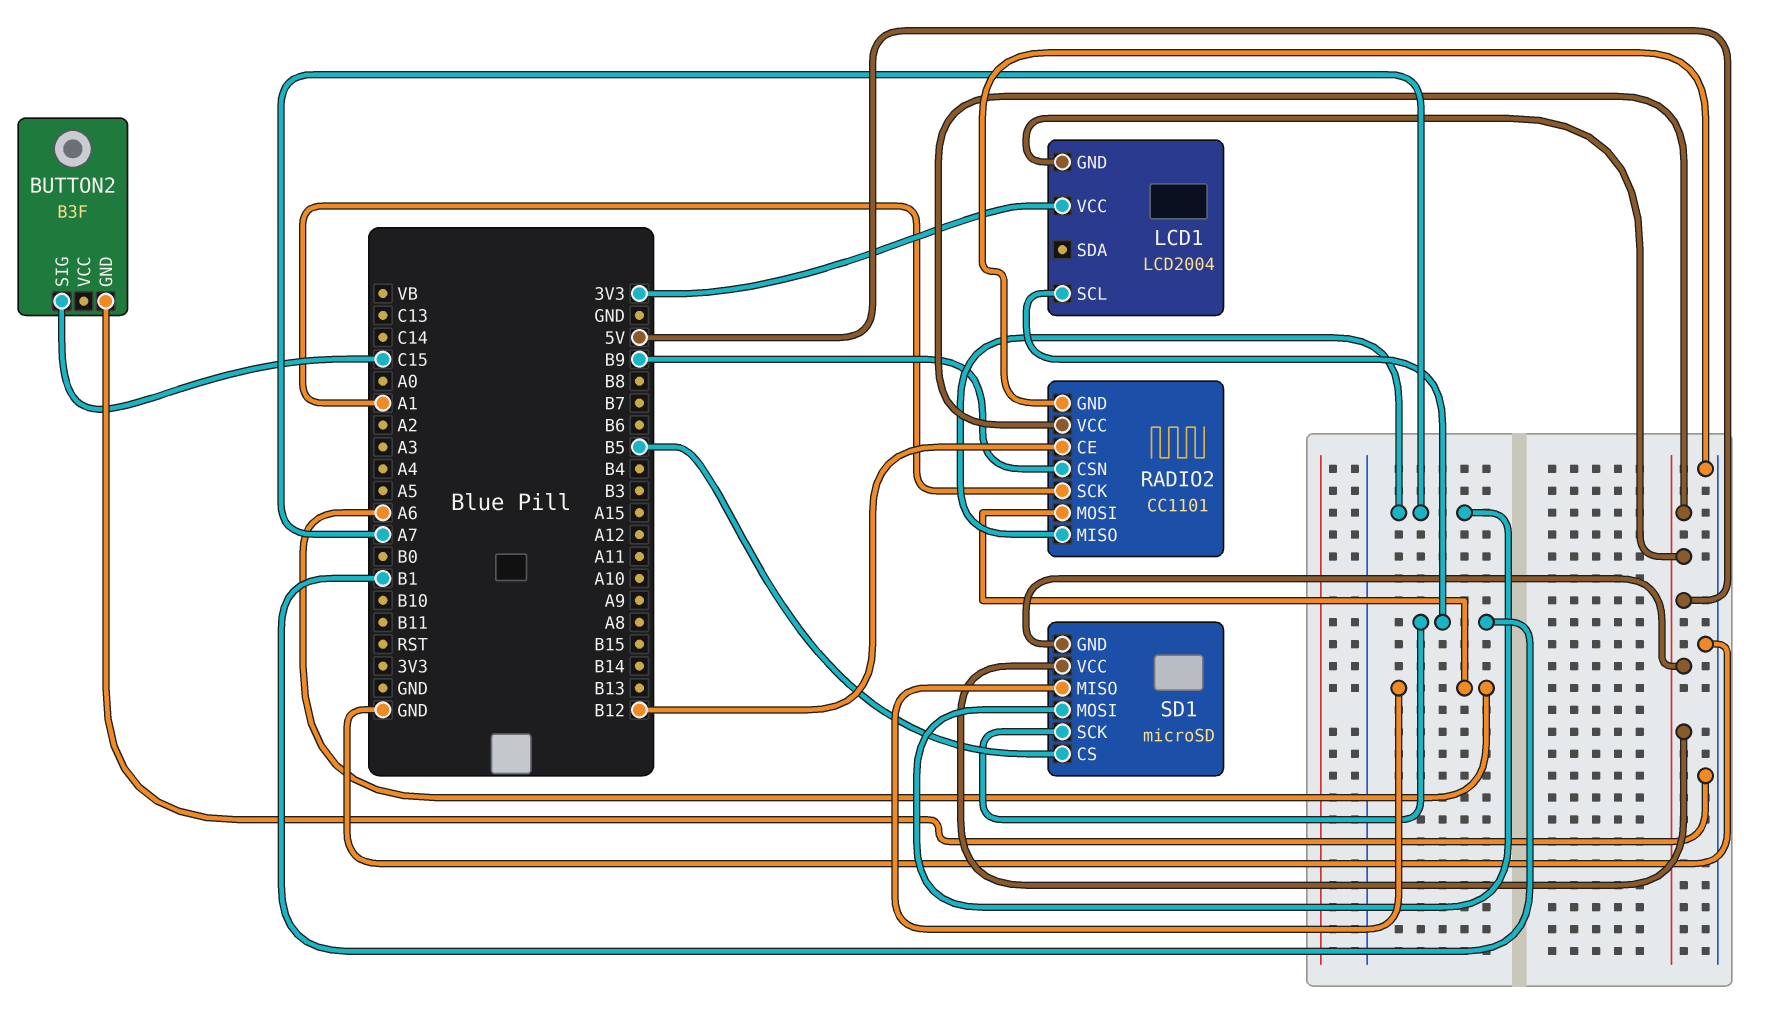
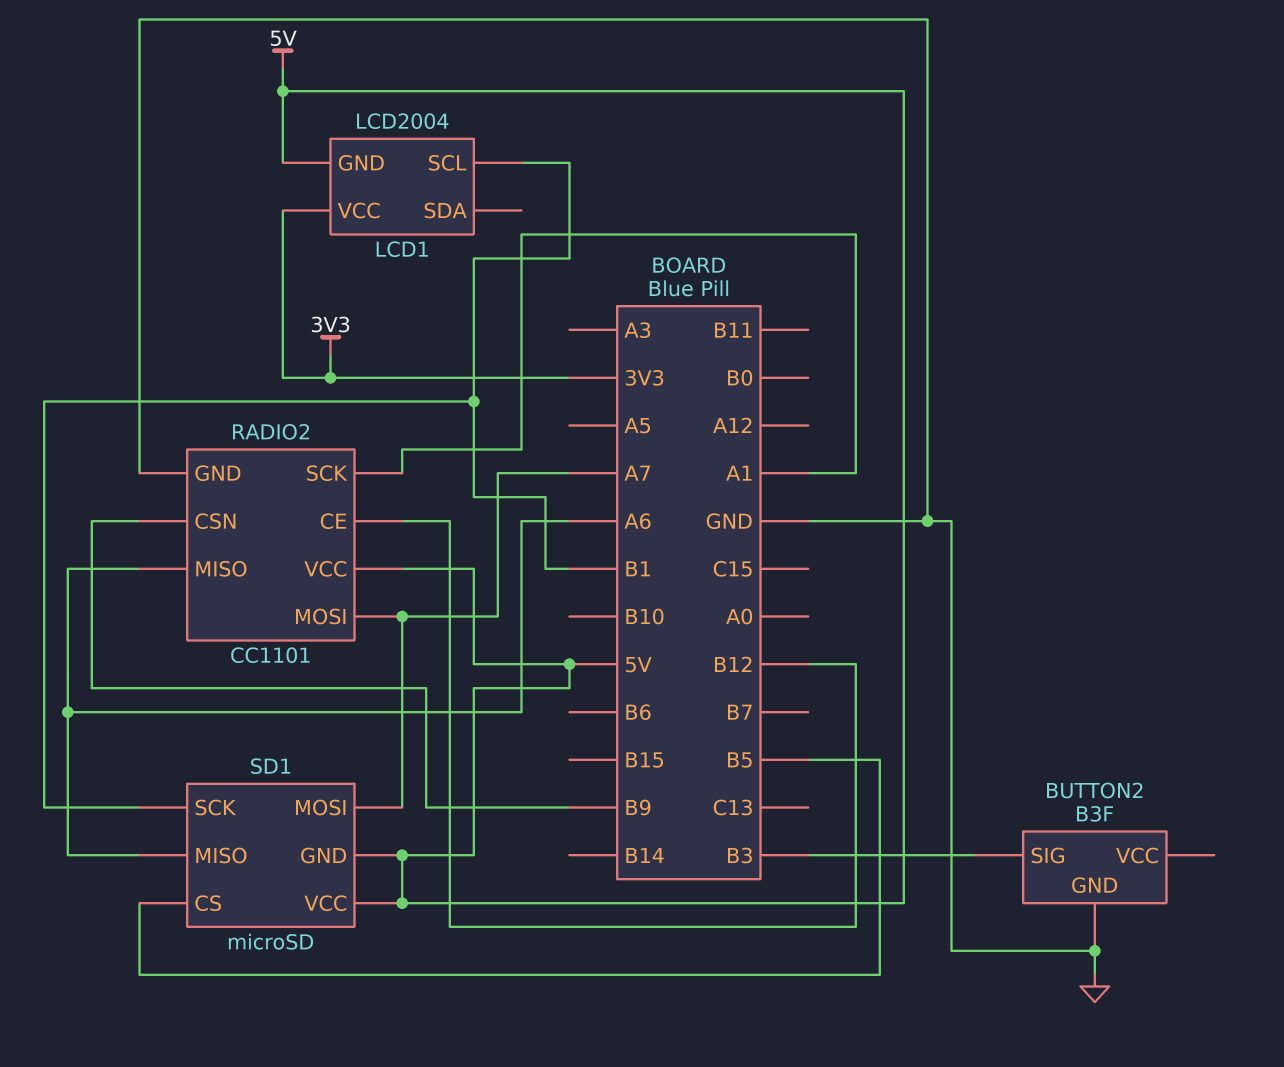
BUTTON2 pin SIG: C15 -> B3
RADIO2 pin MISO: A7 -> A6
RADIO2 pin MOSI: A6 -> A7

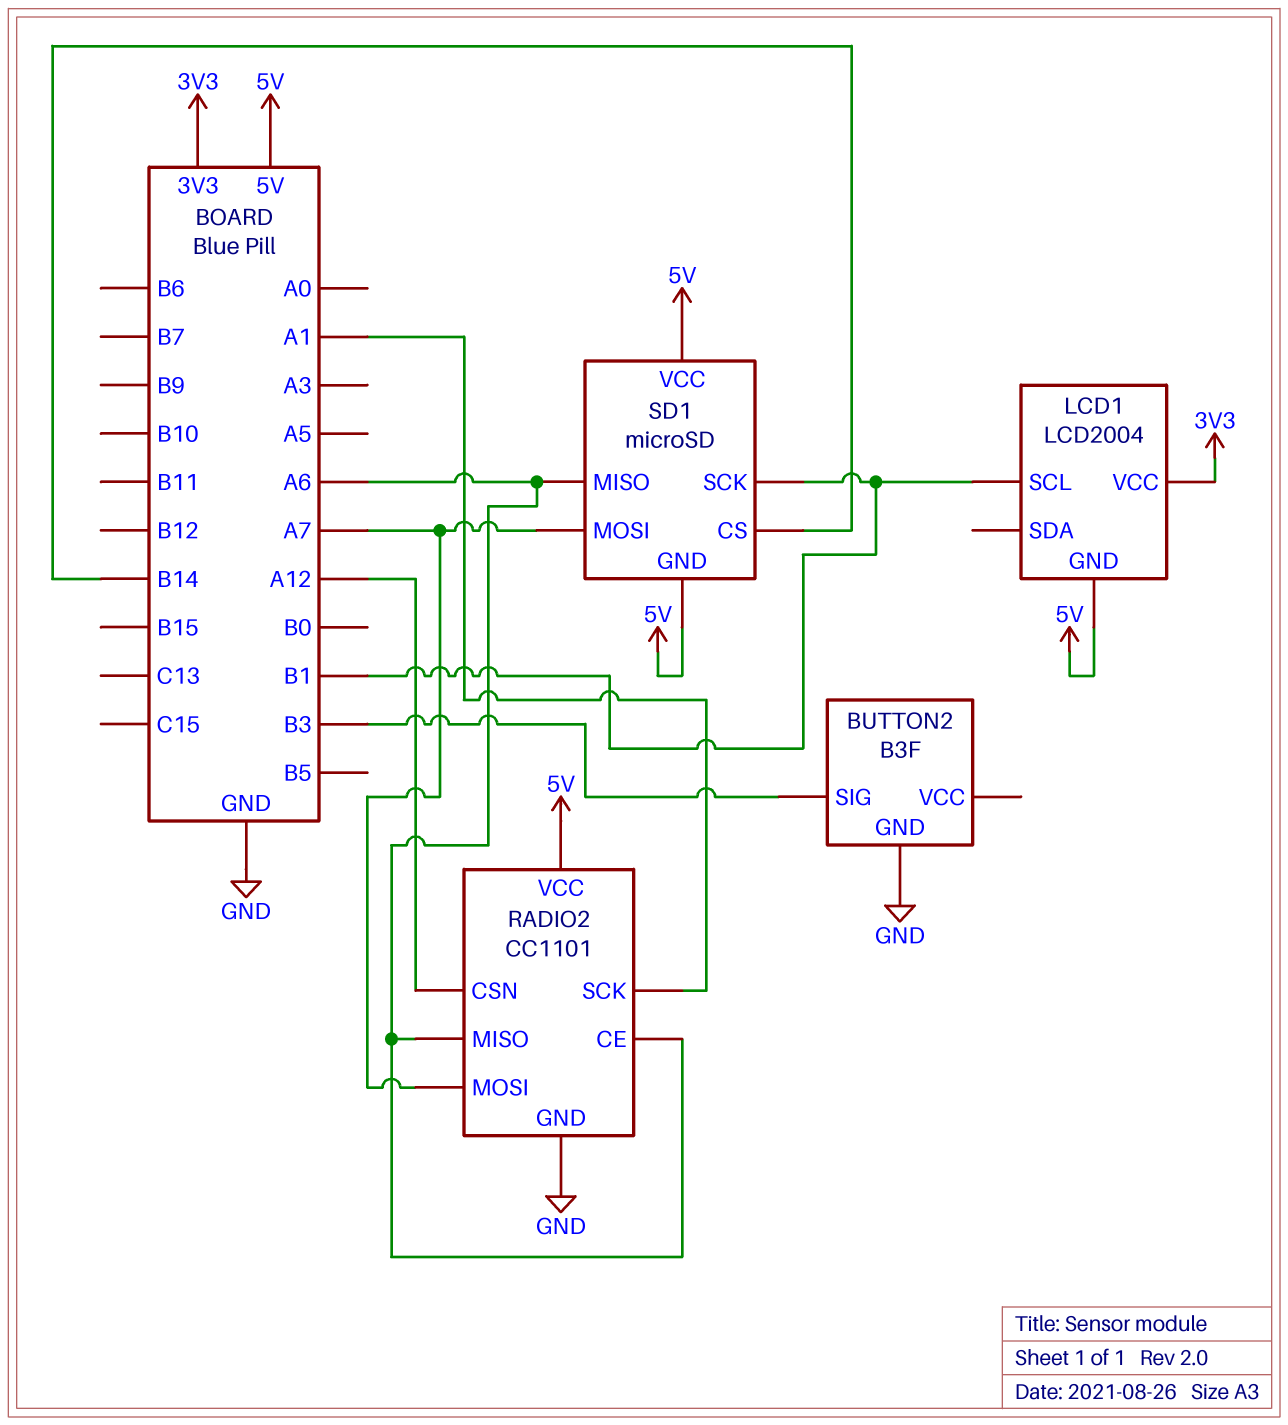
RADIO2 pin CE: B12 -> A6
RADIO2 pin CSN: B9 -> A12
SD1 pin CS: B5 -> B14

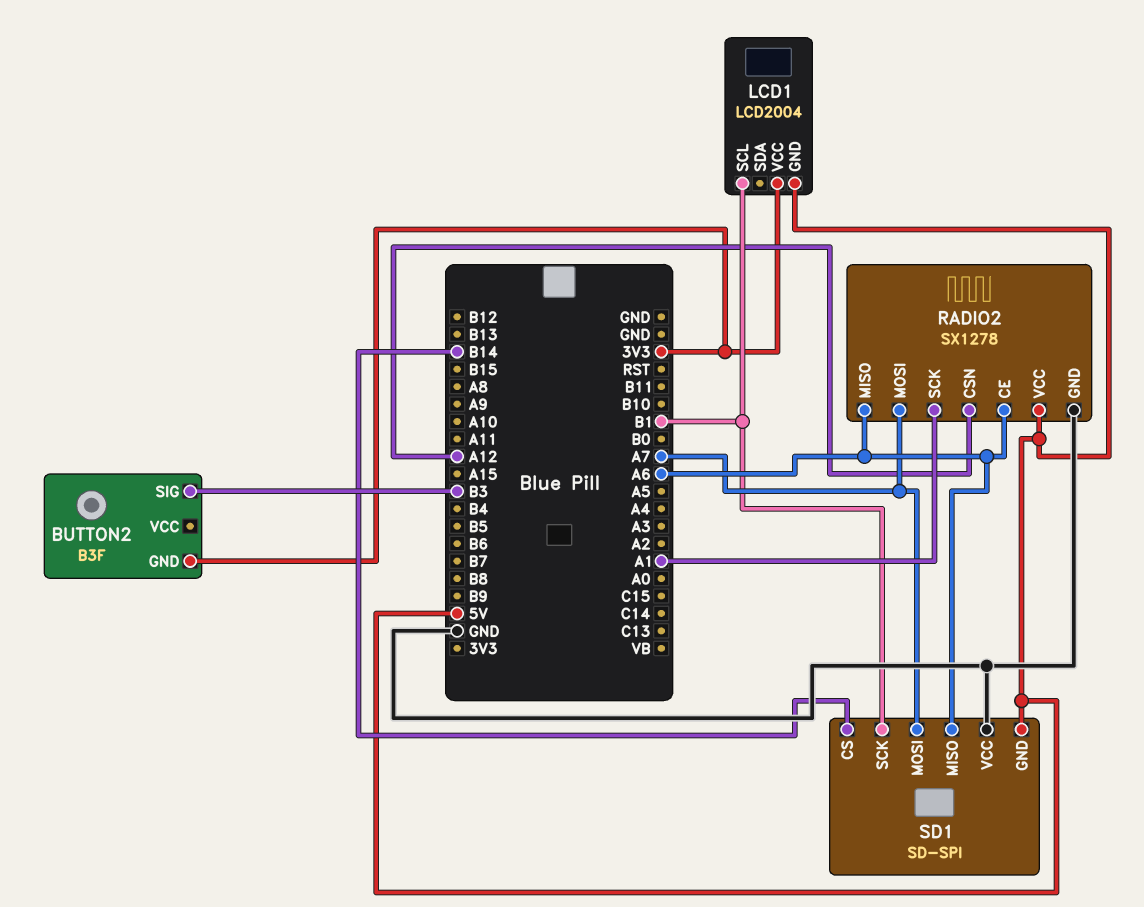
BUTTON2 pin GND: GND -> 3V3
RADIO2: CC1101 -> SX1278
SD1: microSD -> SD-SPI
SD1 pin VCC: 5V -> GND

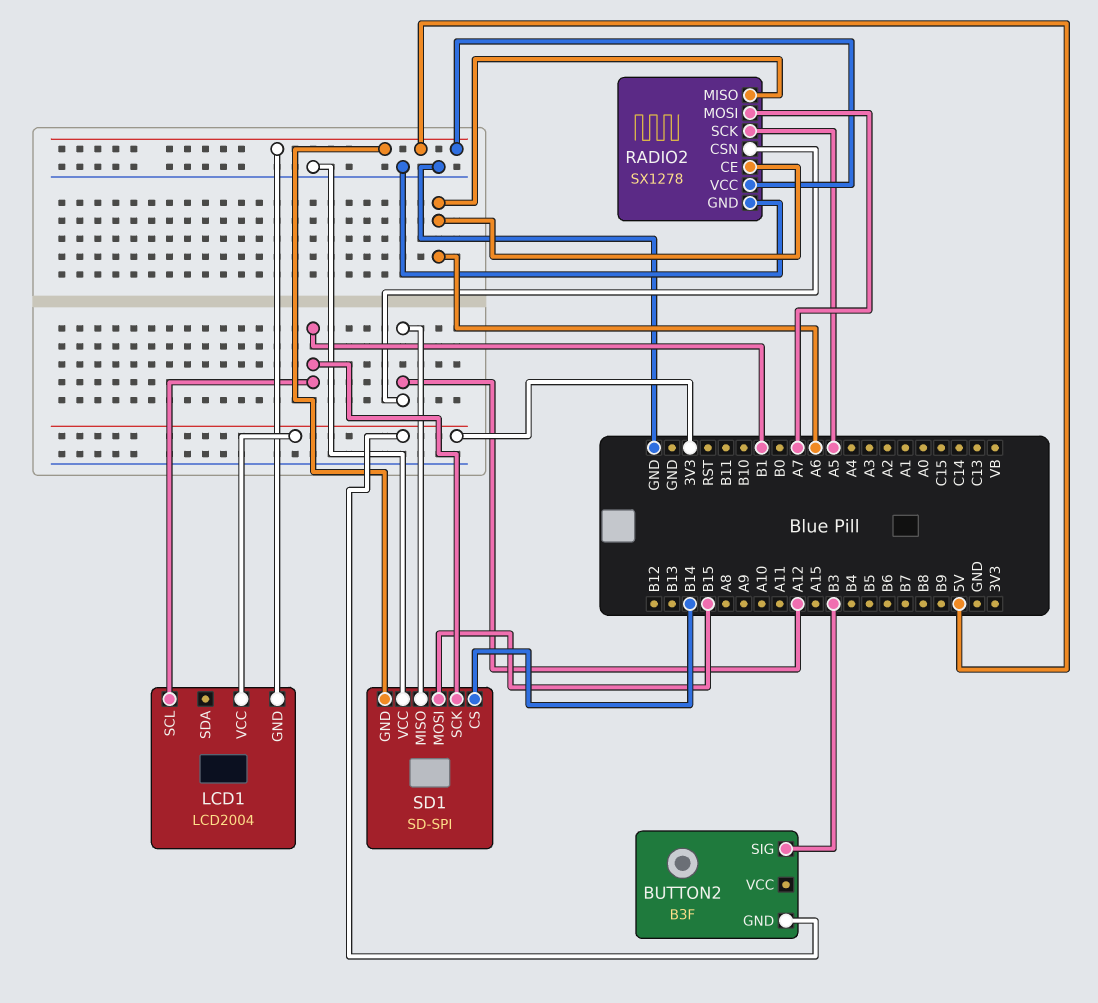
RADIO2 pin SCK: A1 -> A5
SD1 pin MISO: A6 -> A12
SD1 pin MOSI: A7 -> B15

